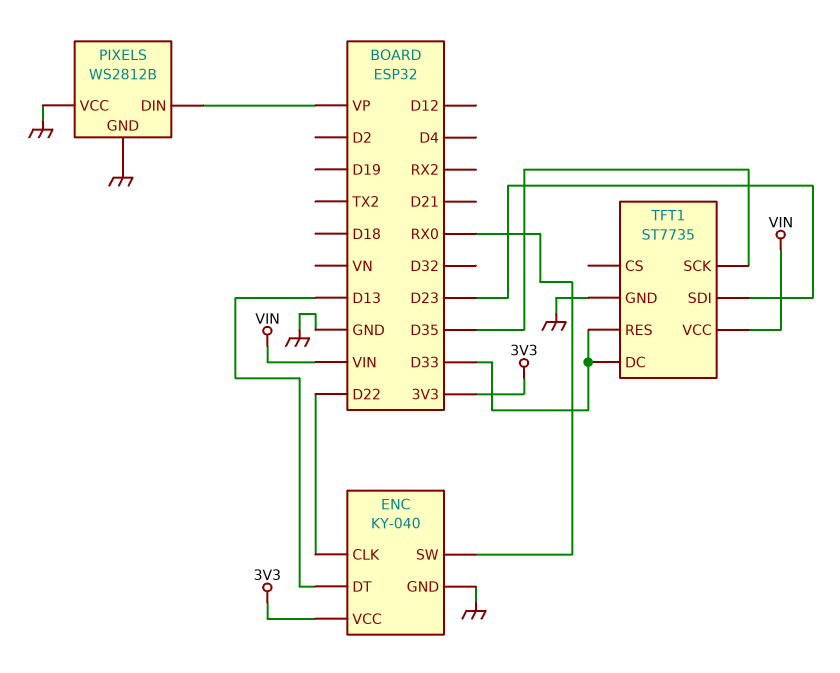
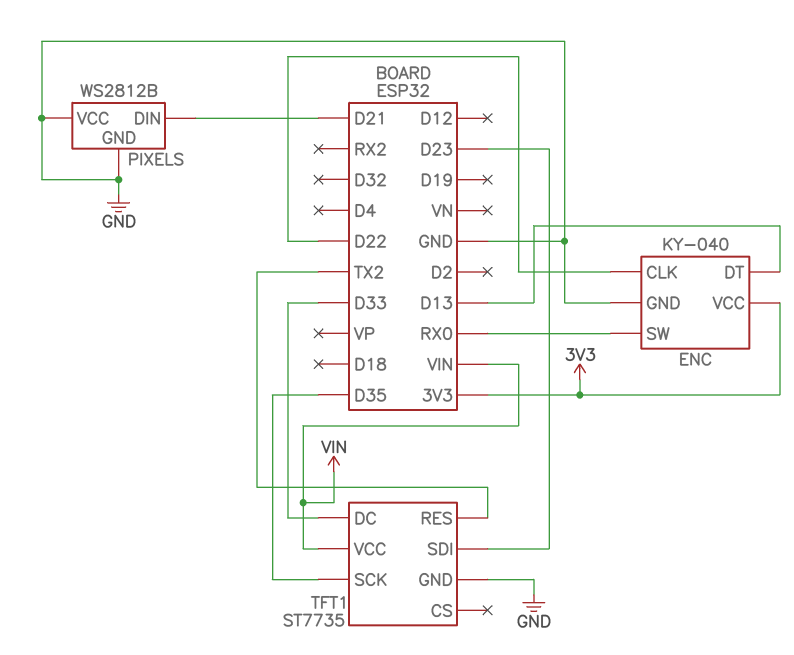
PIXELS pin DIN: VP -> D21
TFT1 pin RES: D33 -> TX2

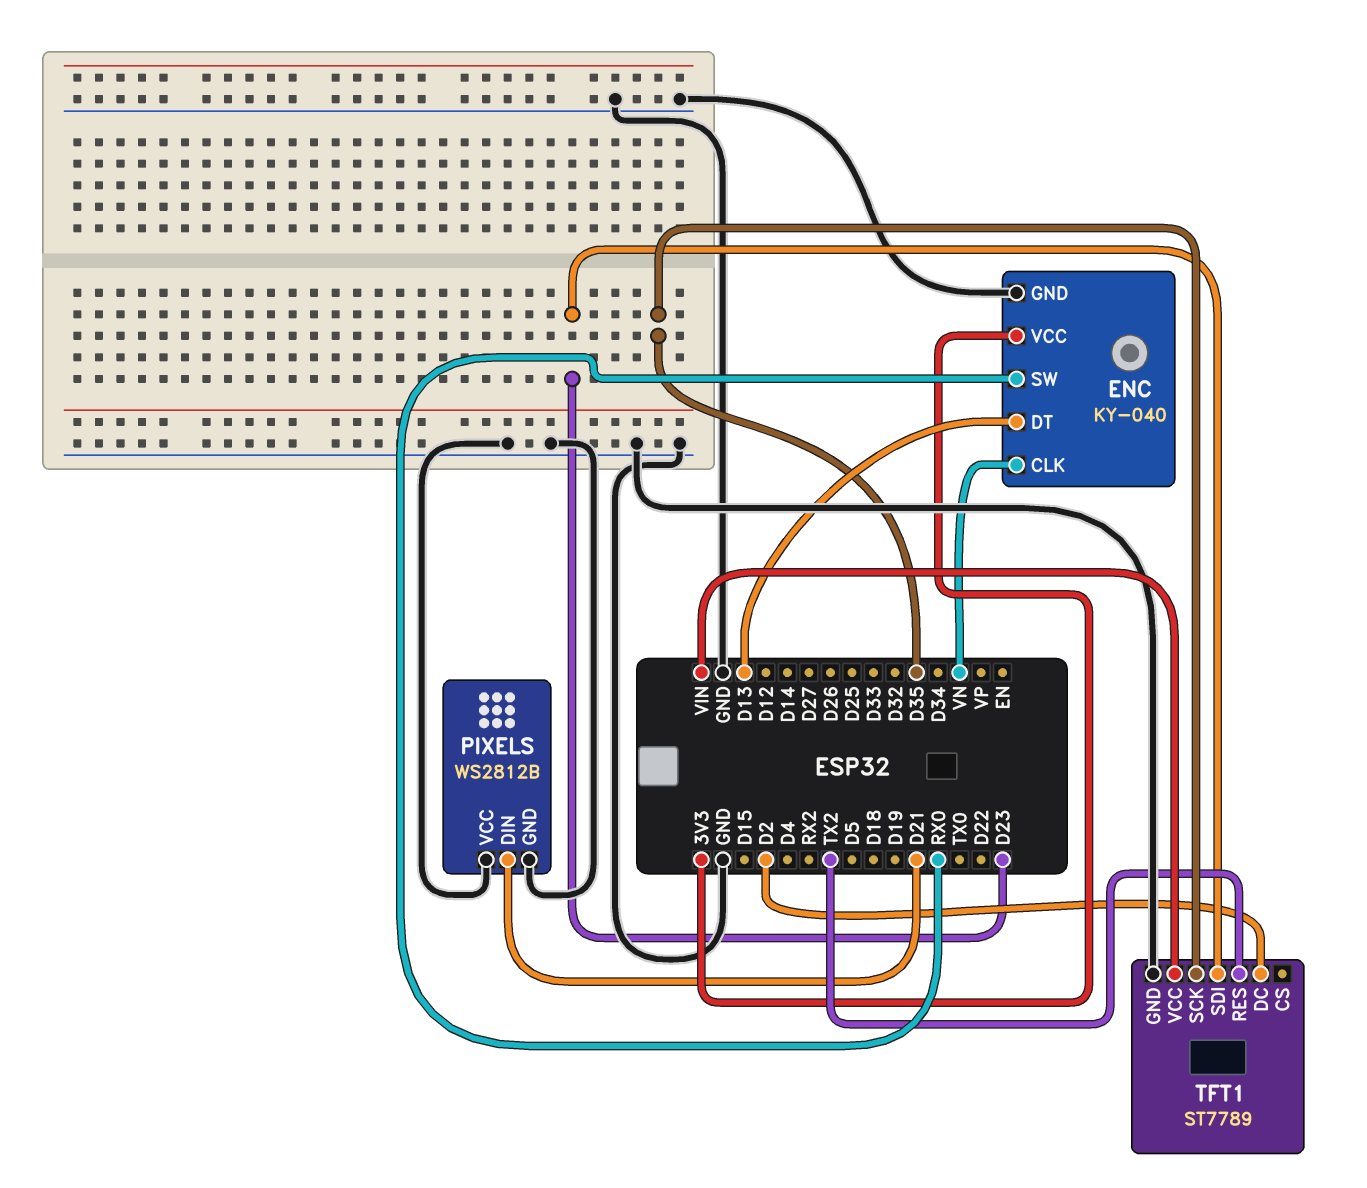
ENC pin CLK: D22 -> VN
TFT1: ST7735 -> ST7789
TFT1 pin DC: D33 -> D2

